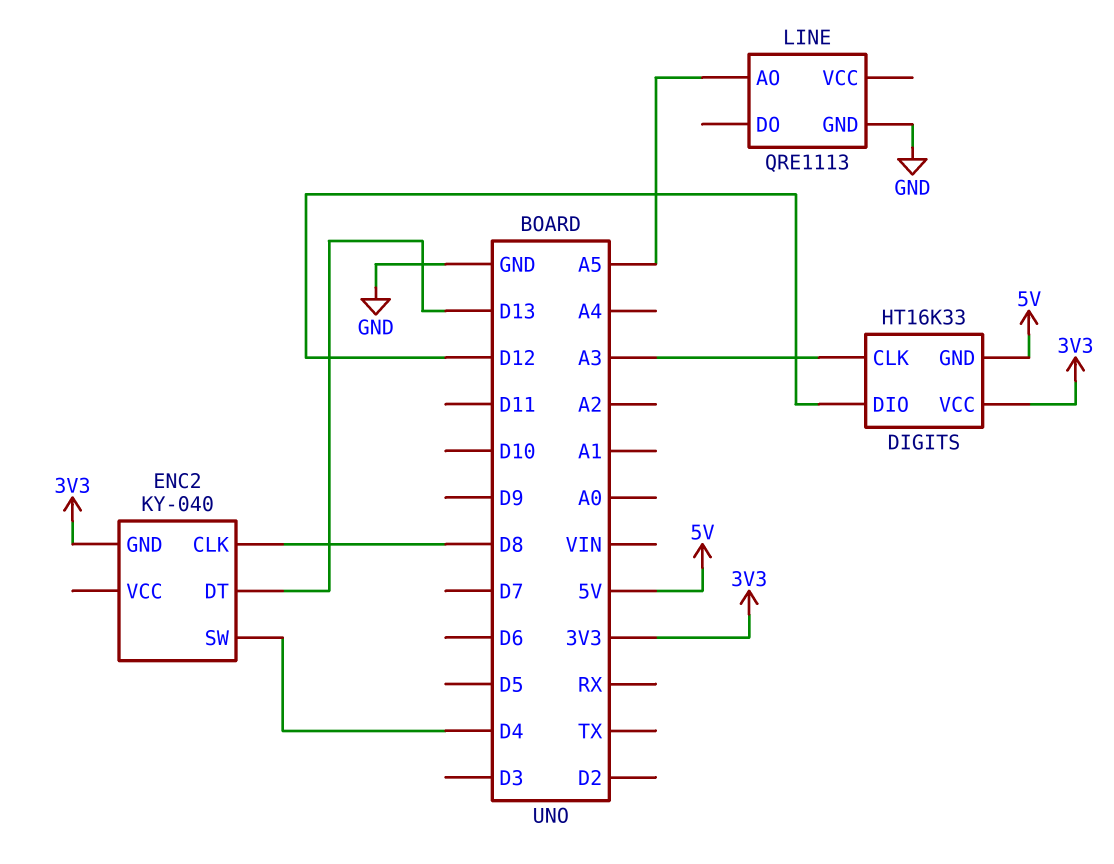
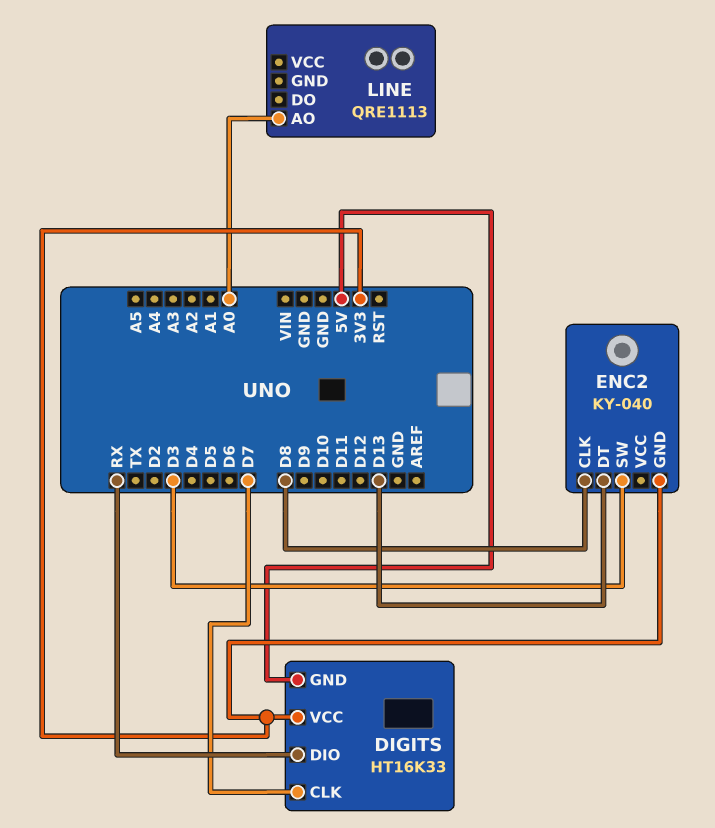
DIGITS pin CLK: A3 -> D7
DIGITS pin DIO: D12 -> RX
ENC2 pin SW: D4 -> D3
LINE pin AO: A5 -> A0
LINE pin GND: GND -> none

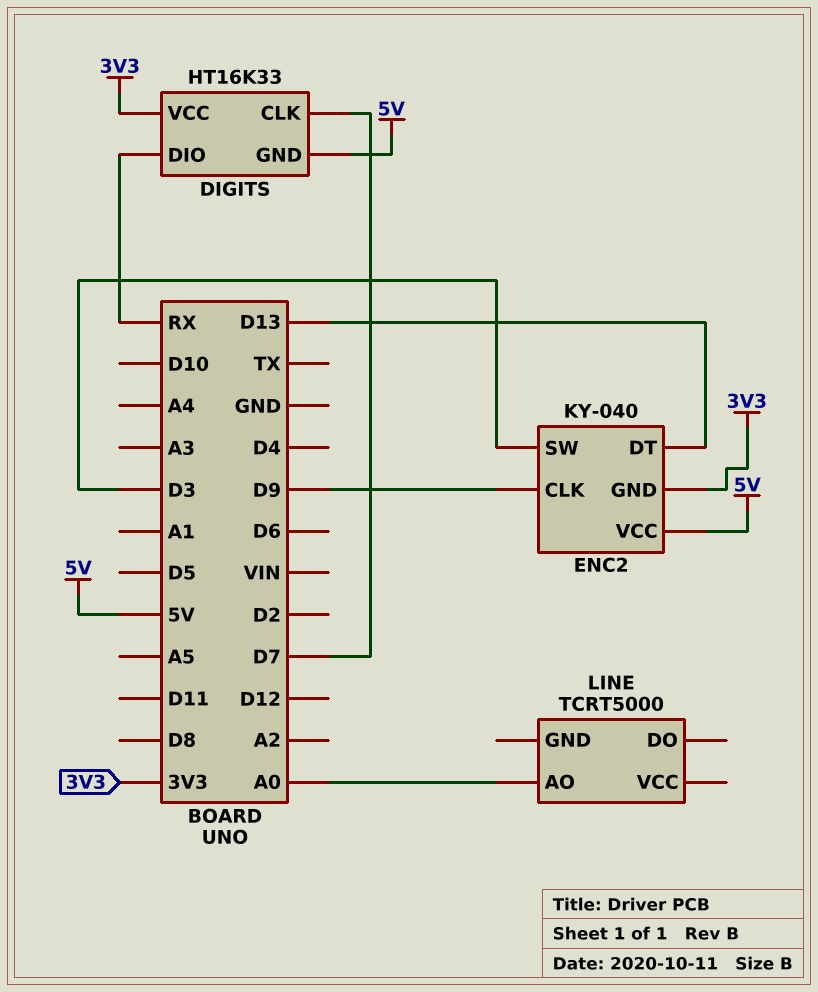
ENC2 pin CLK: D8 -> D9
ENC2 pin VCC: none -> 5V
LINE: QRE1113 -> TCRT5000

